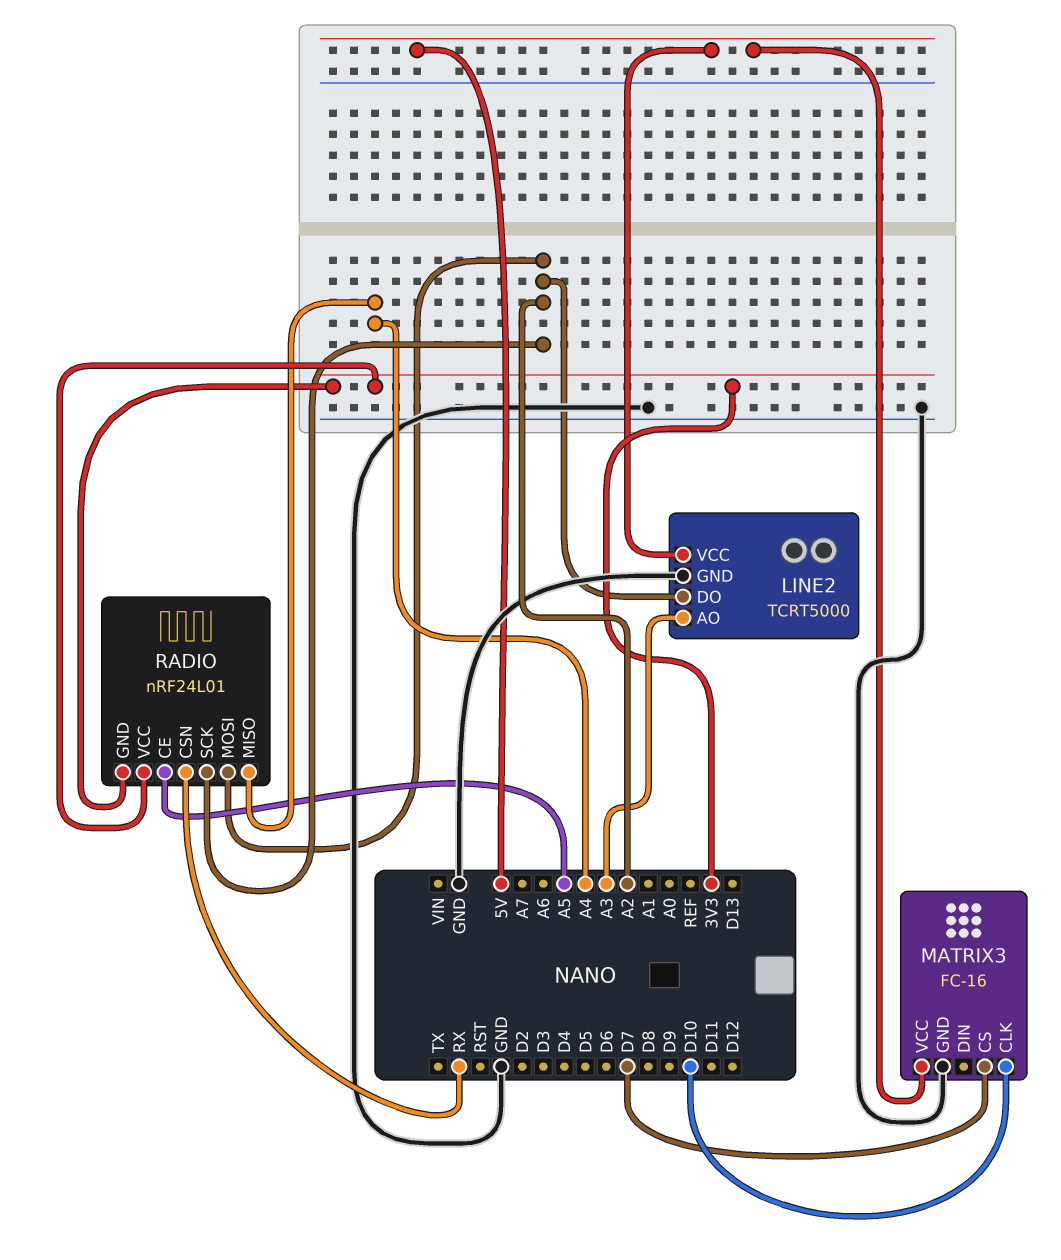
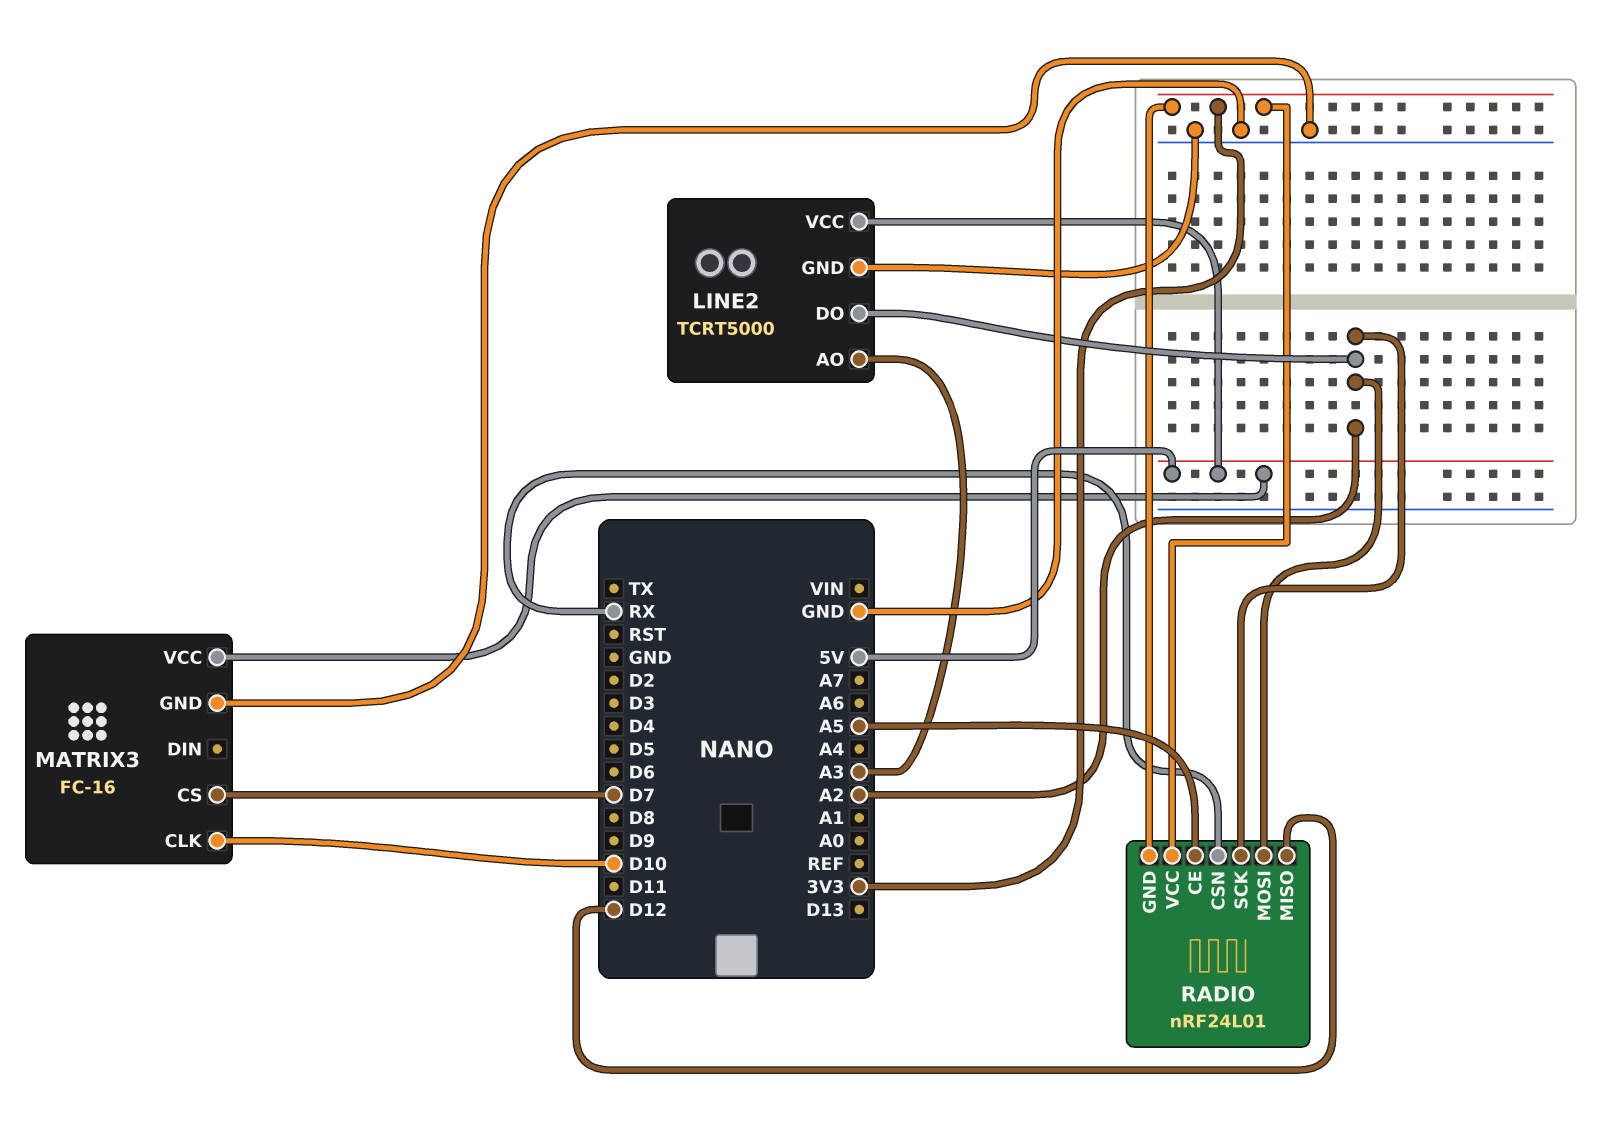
RADIO pin MISO: A4 -> D12

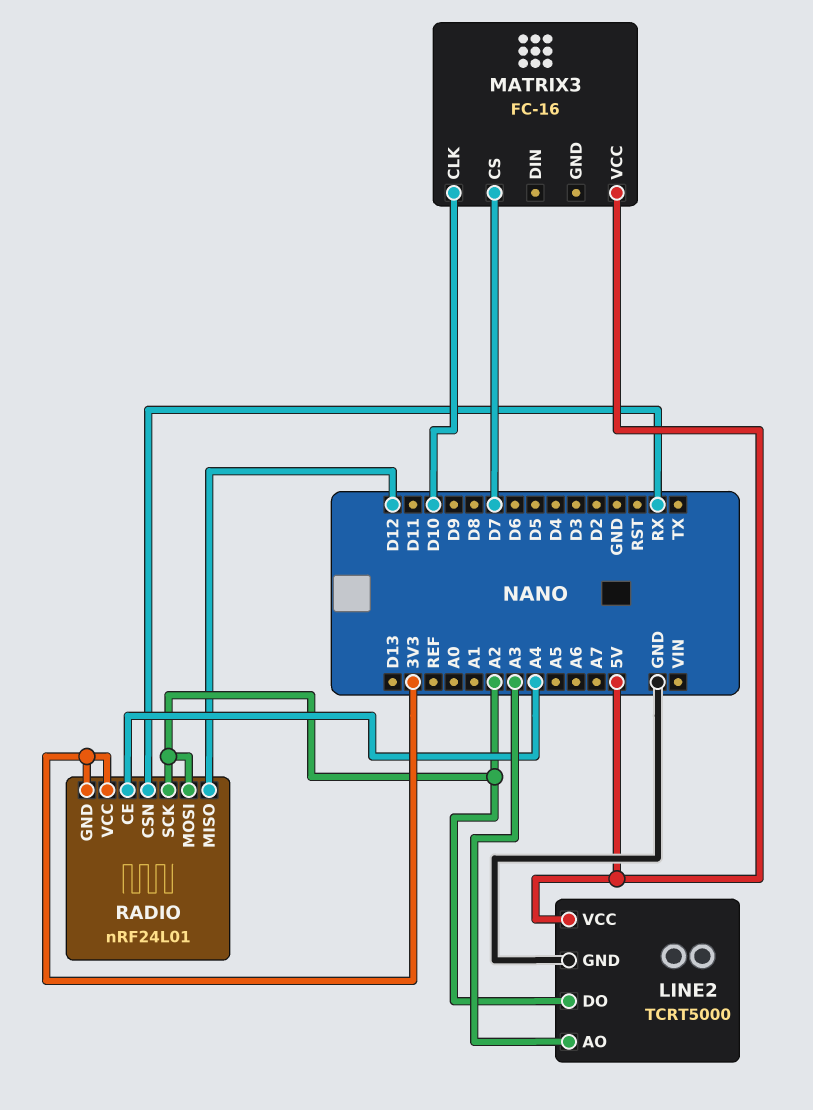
MATRIX3 pin GND: GND -> none
RADIO pin CE: A5 -> A4

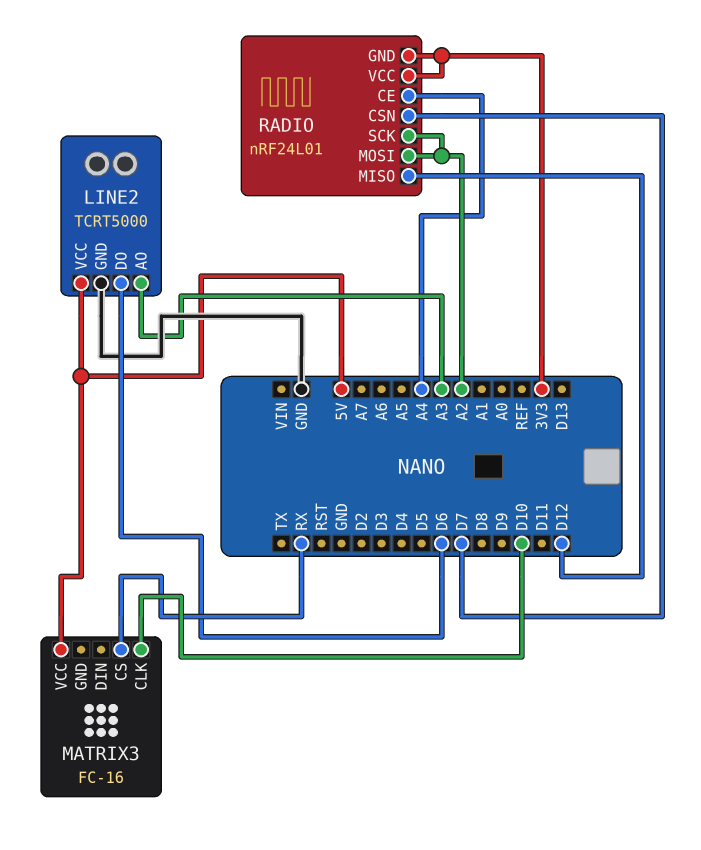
LINE2 pin DO: A2 -> D6
MATRIX3 pin CS: D7 -> RX
RADIO pin CSN: RX -> D7

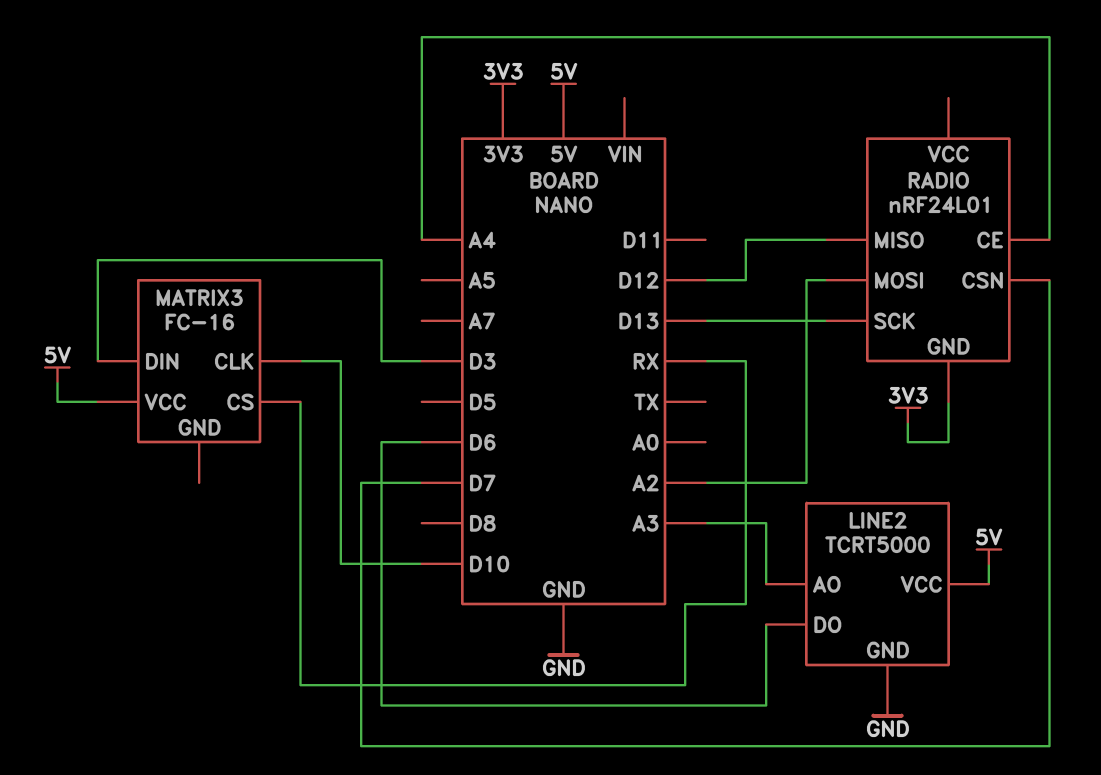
MATRIX3 pin DIN: none -> D3
RADIO pin SCK: A2 -> D13
RADIO pin VCC: 3V3 -> none

